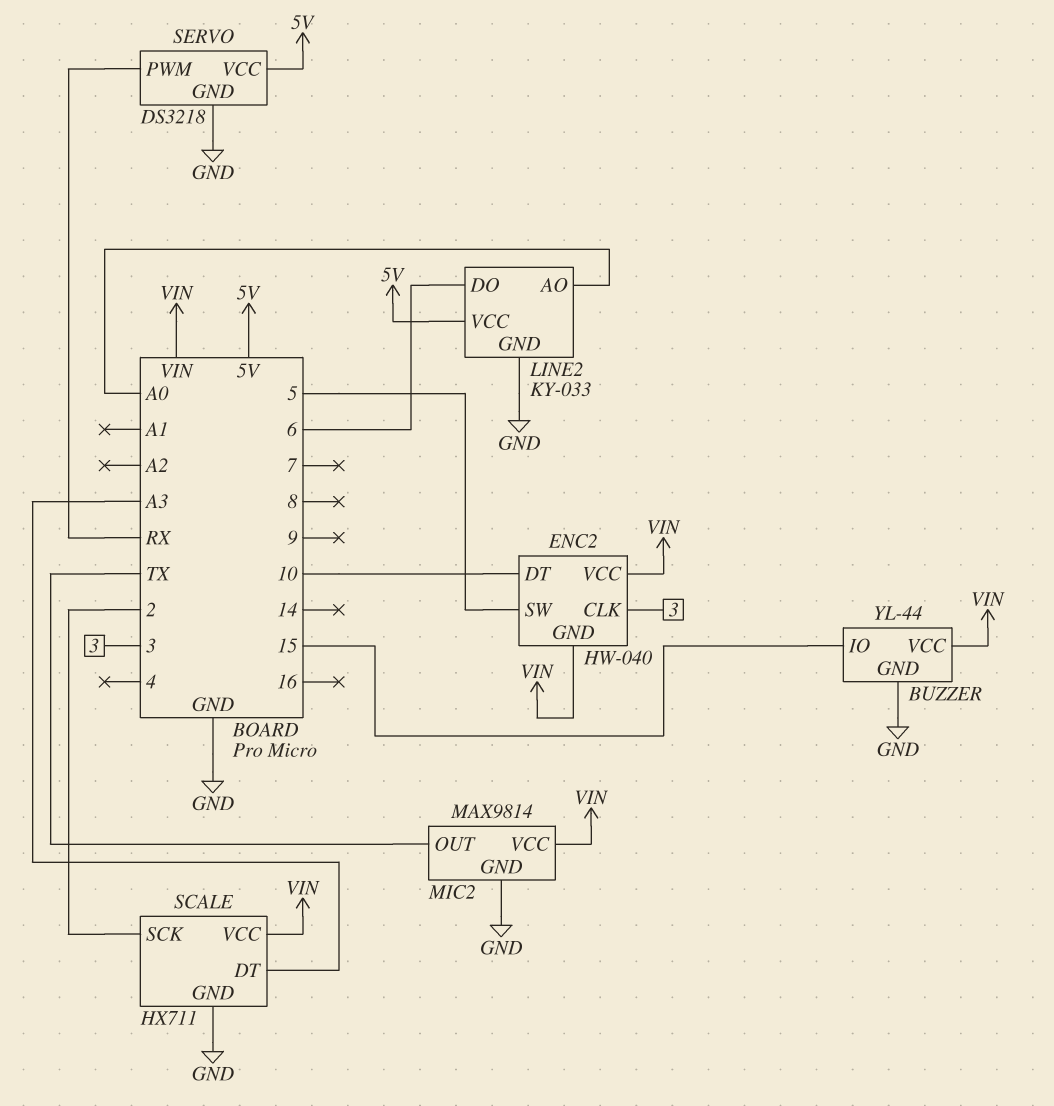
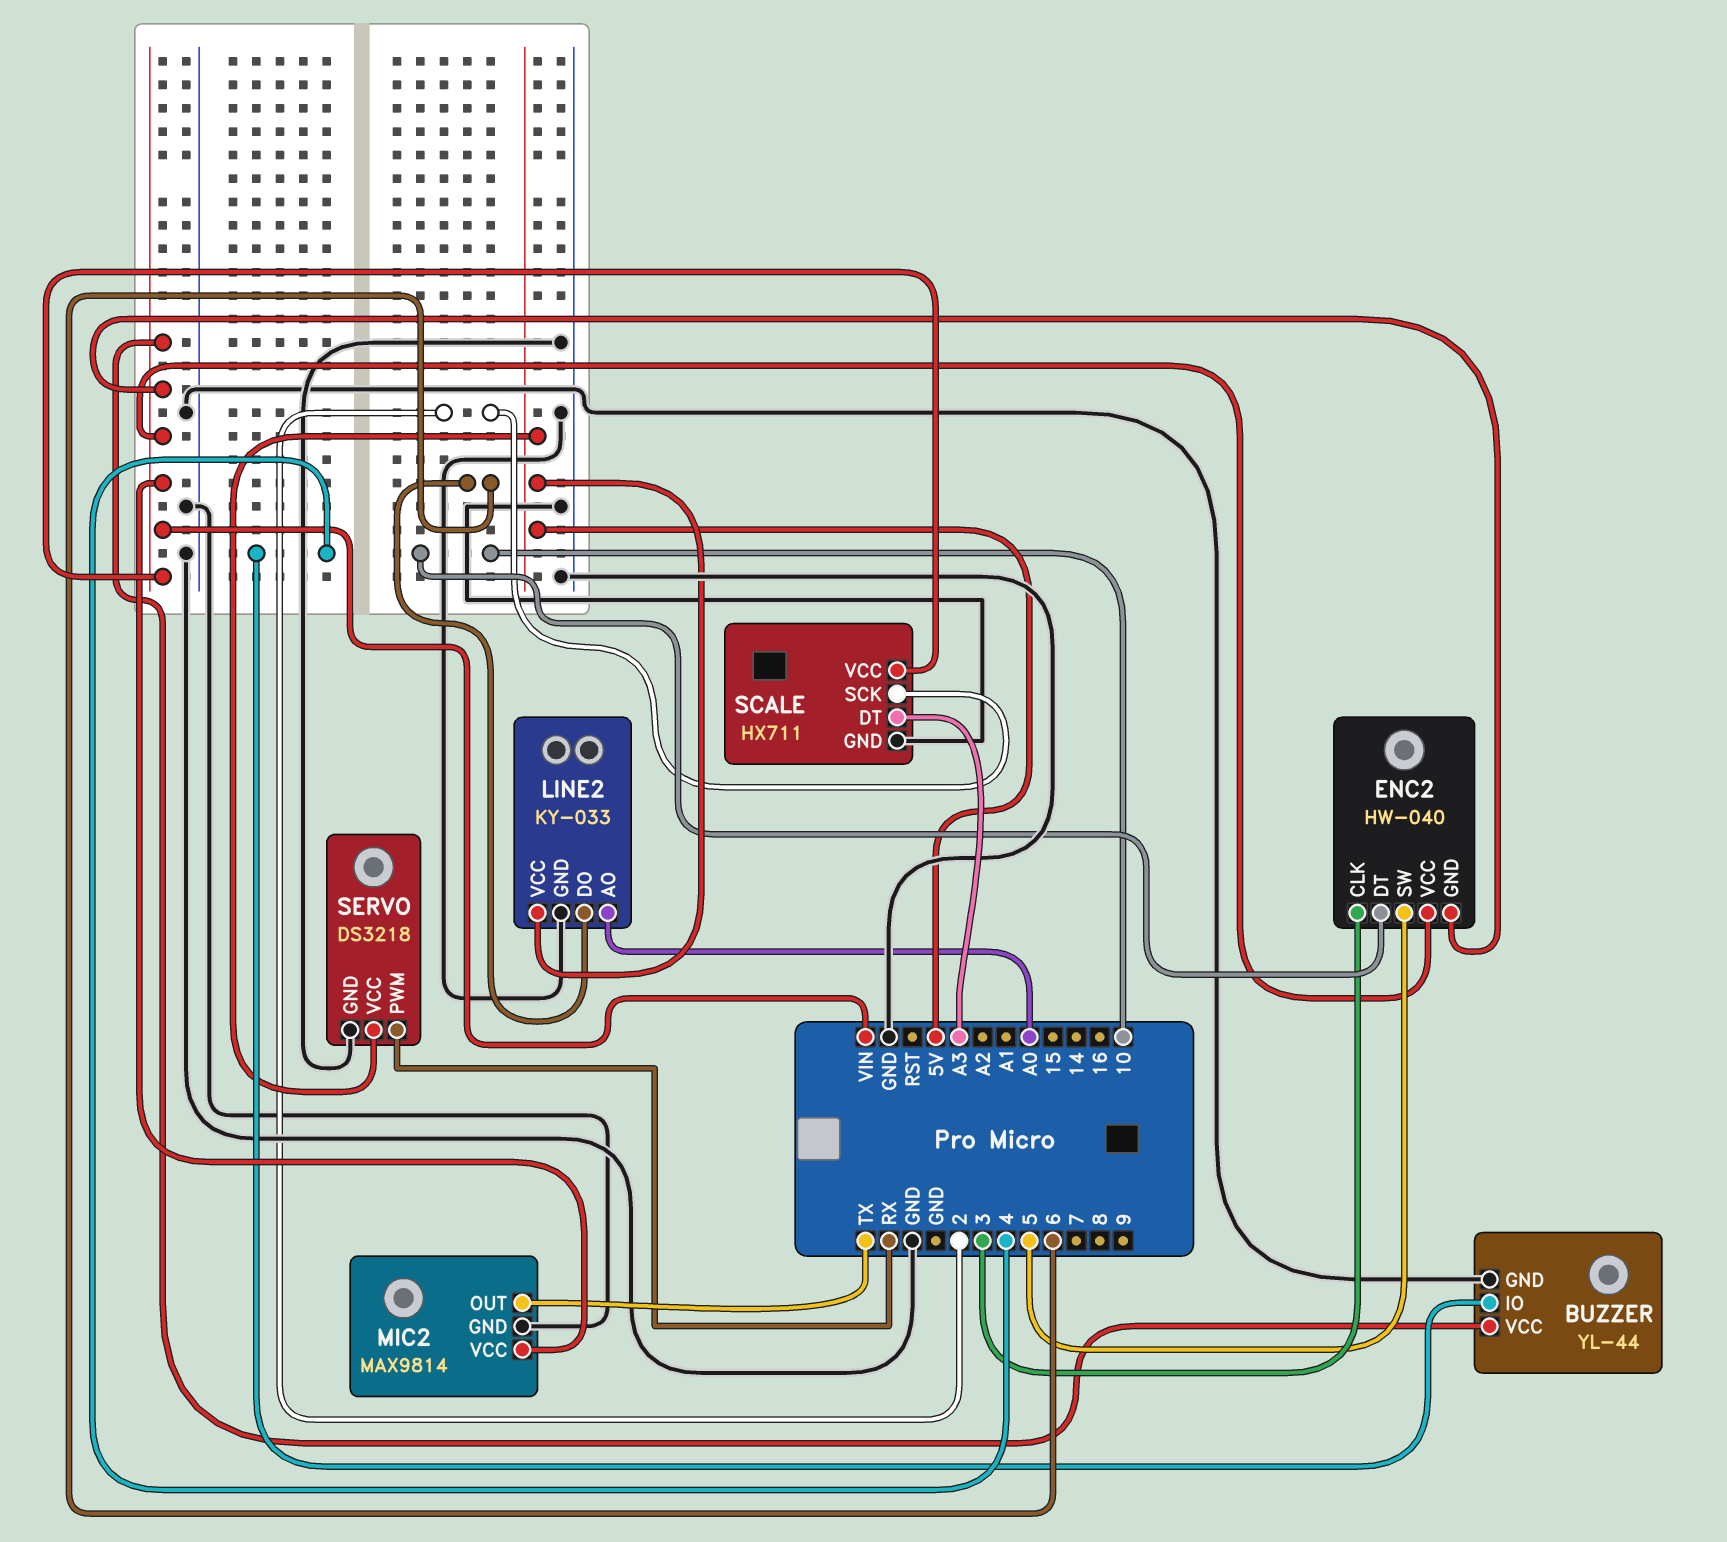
BUZZER pin IO: 15 -> 4

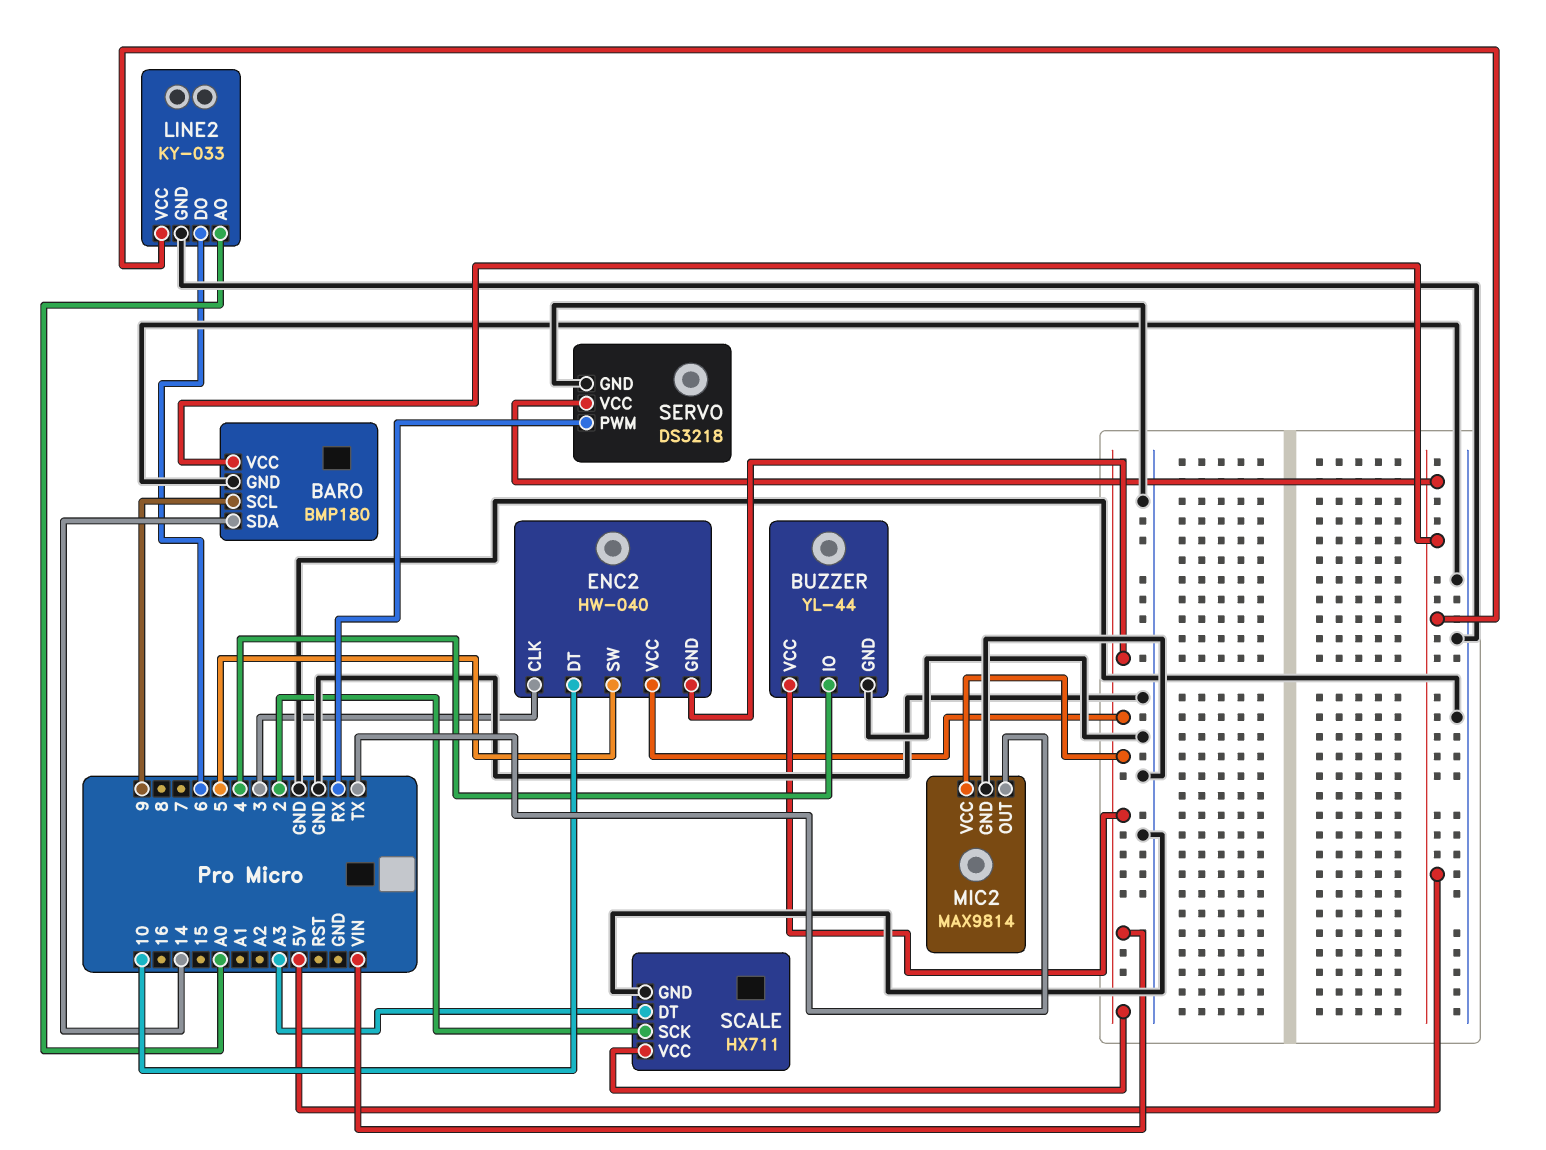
BARO: none -> BMP180
BARO pin GND: none -> GND
BARO pin SCL: none -> 9
BARO pin SDA: none -> 14
BARO pin VCC: none -> 5V

